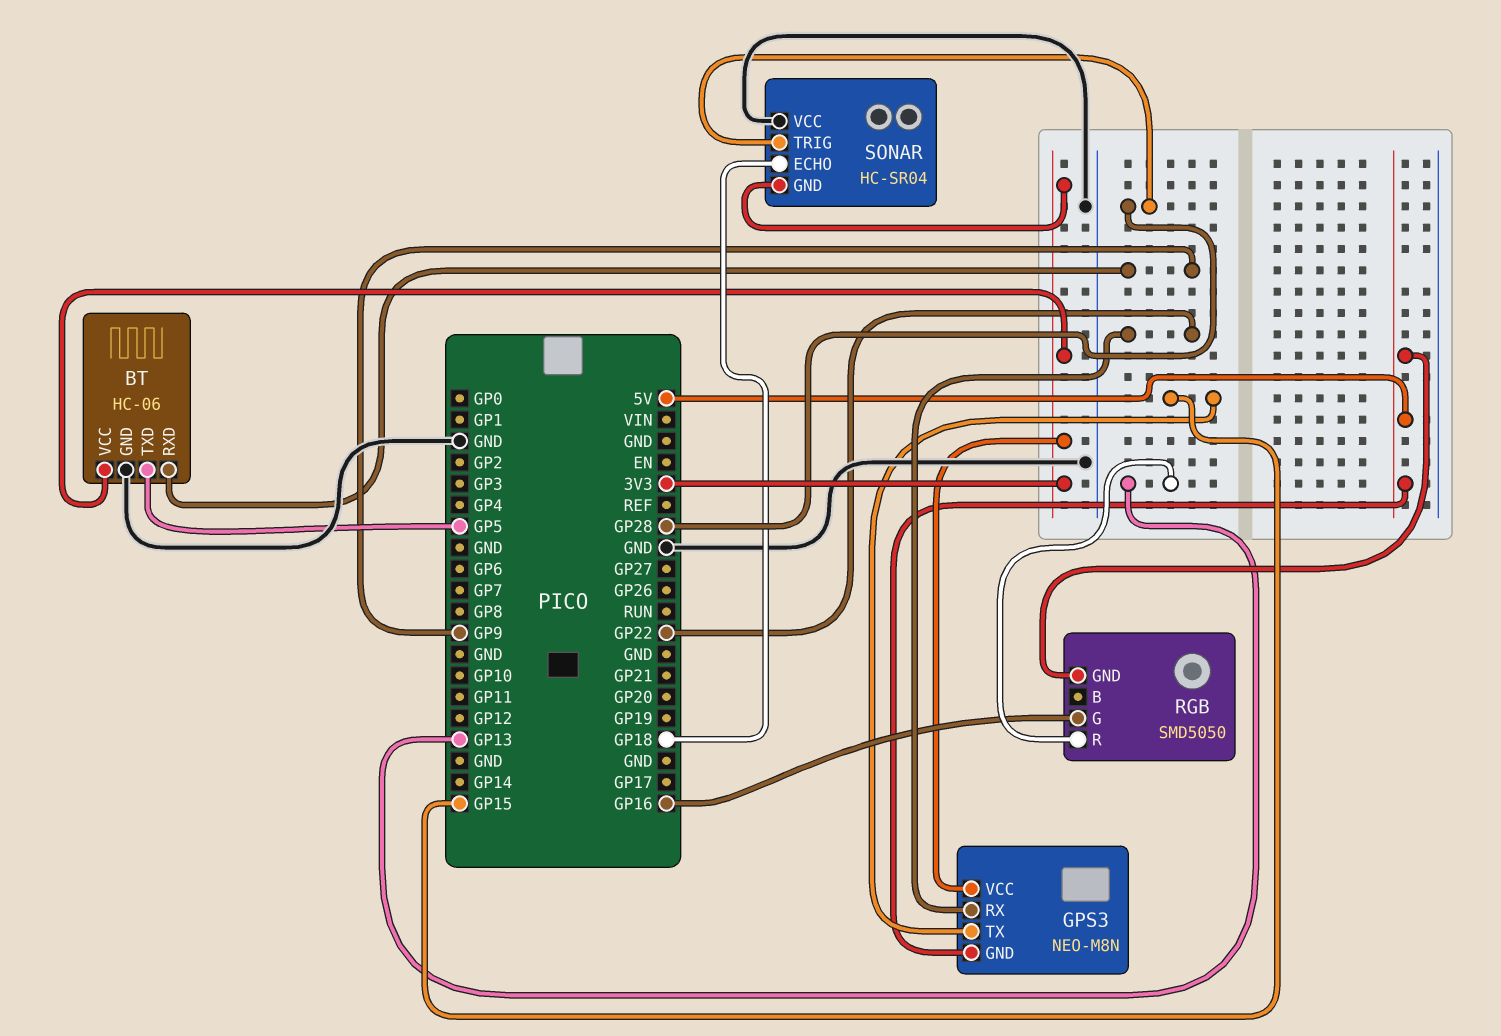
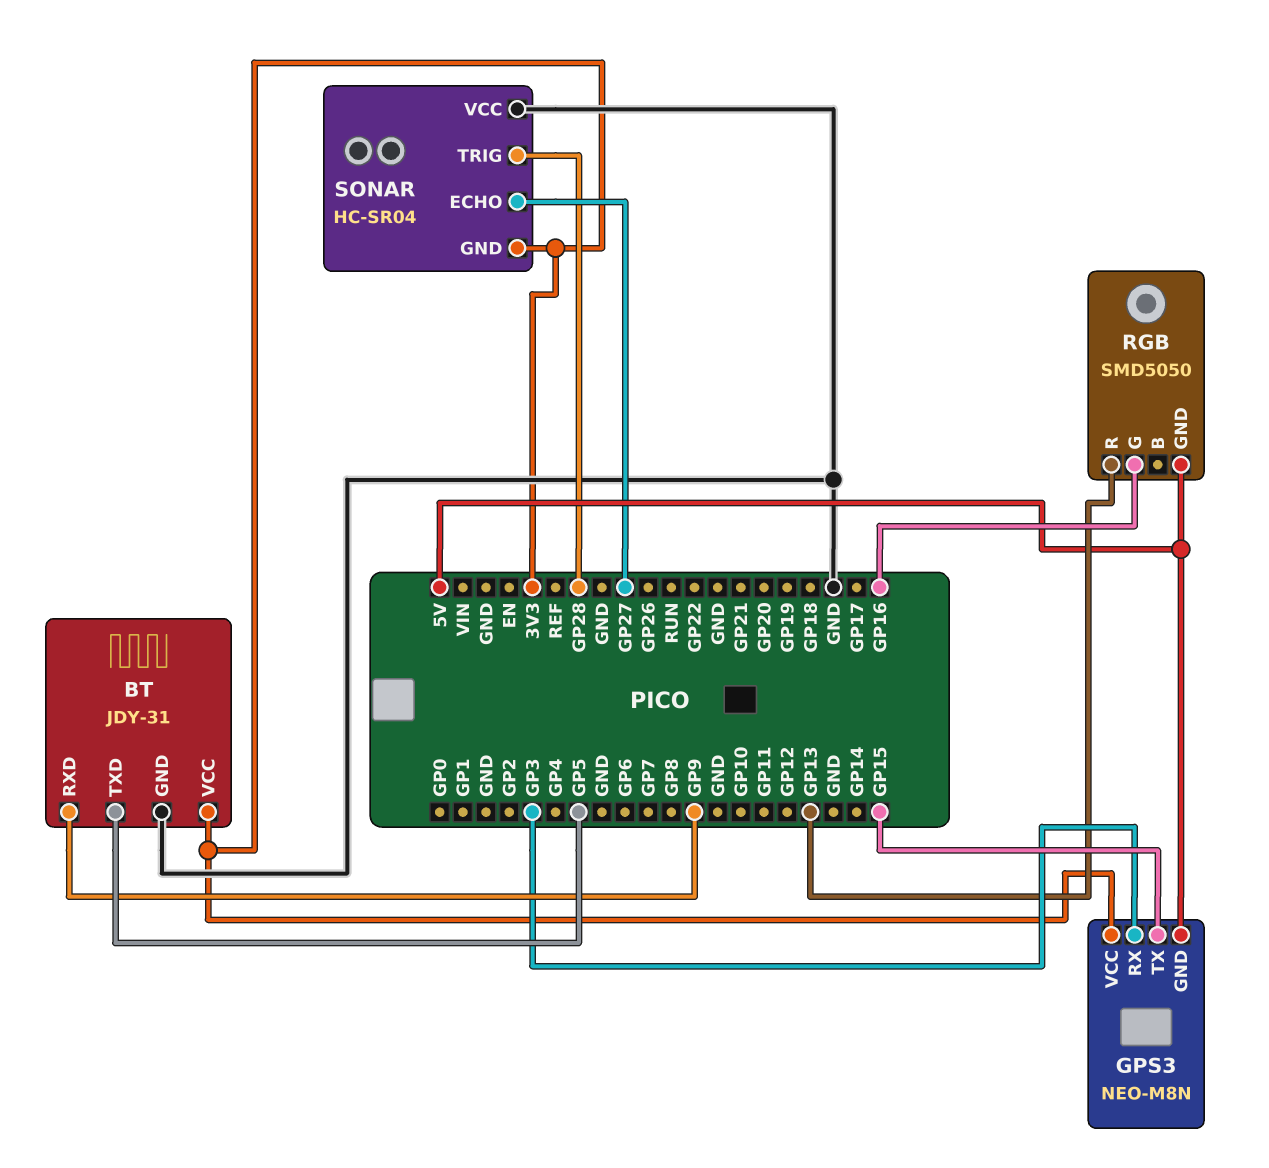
BT: HC-06 -> JDY-31
GPS3 pin RX: GP22 -> GP3
SONAR pin ECHO: GP18 -> GP27

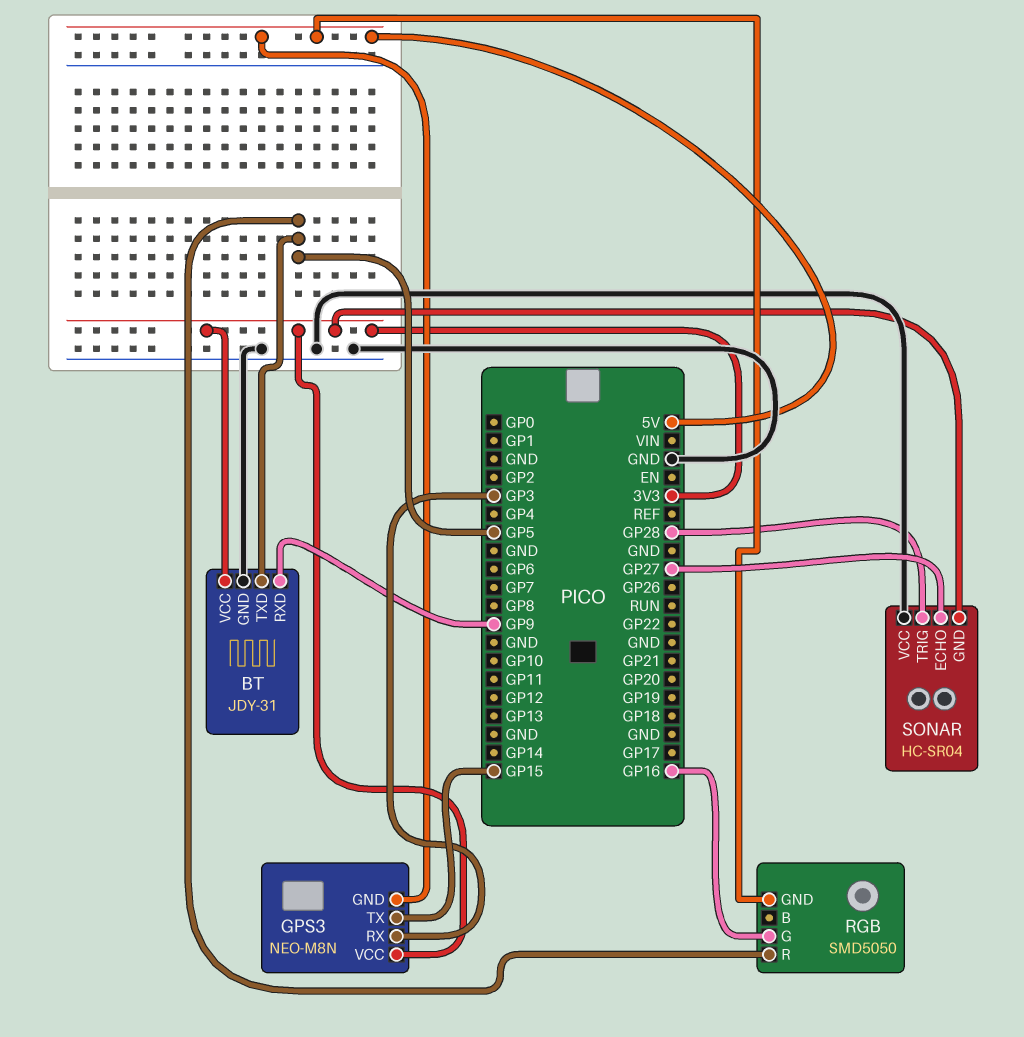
RGB pin R: GP13 -> GP5

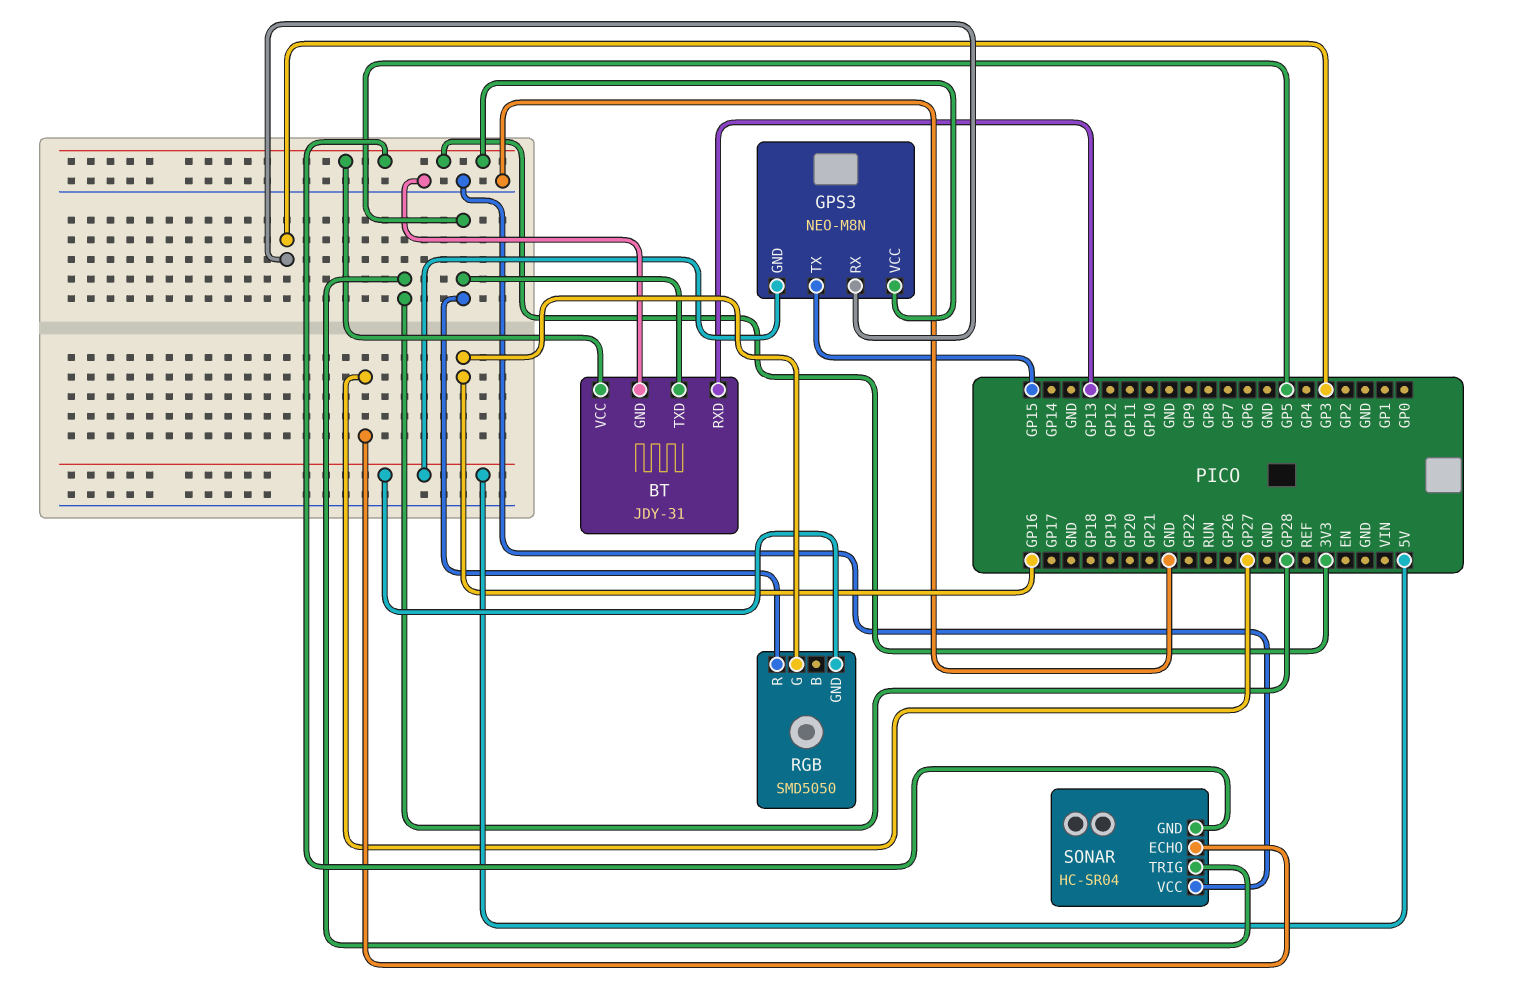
BT pin RXD: GP9 -> GP13

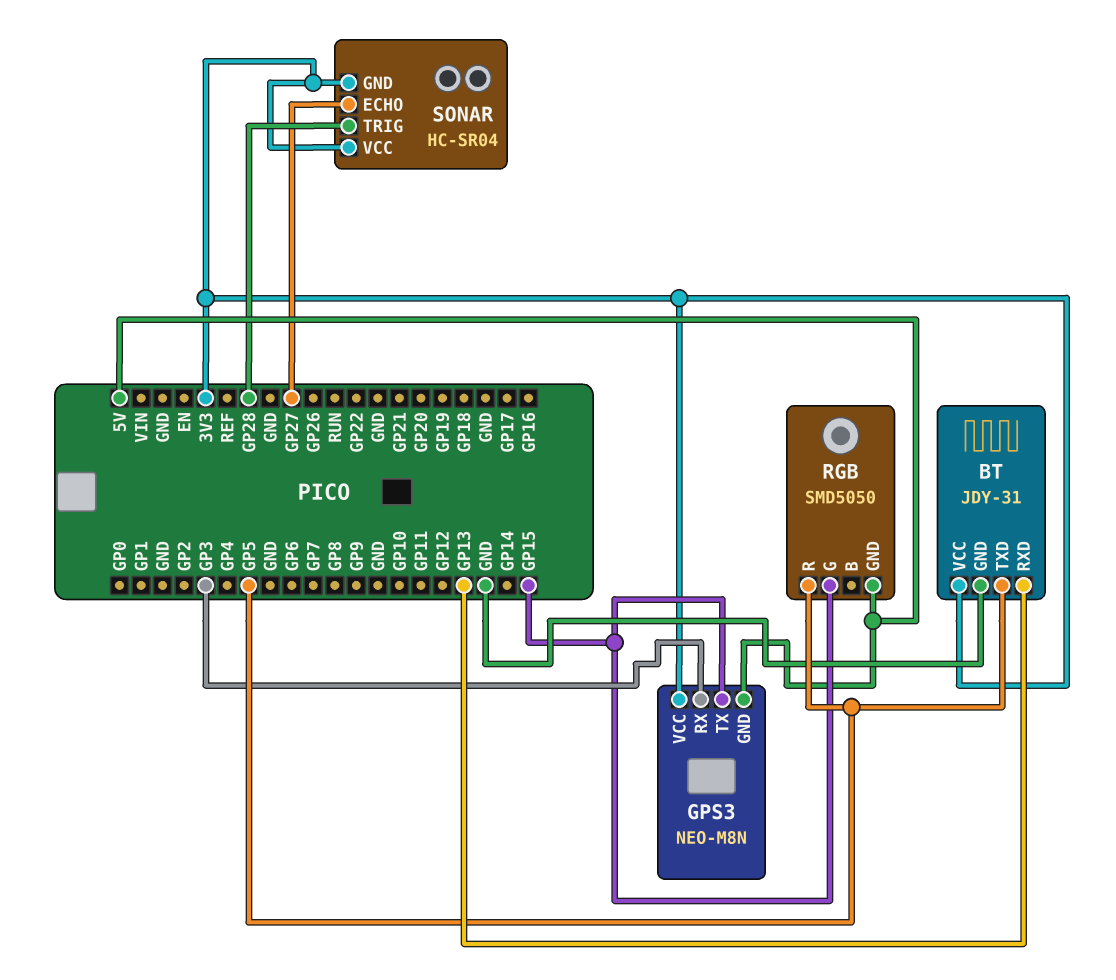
RGB pin G: GP16 -> GP15
SONAR pin VCC: GND -> 3V3

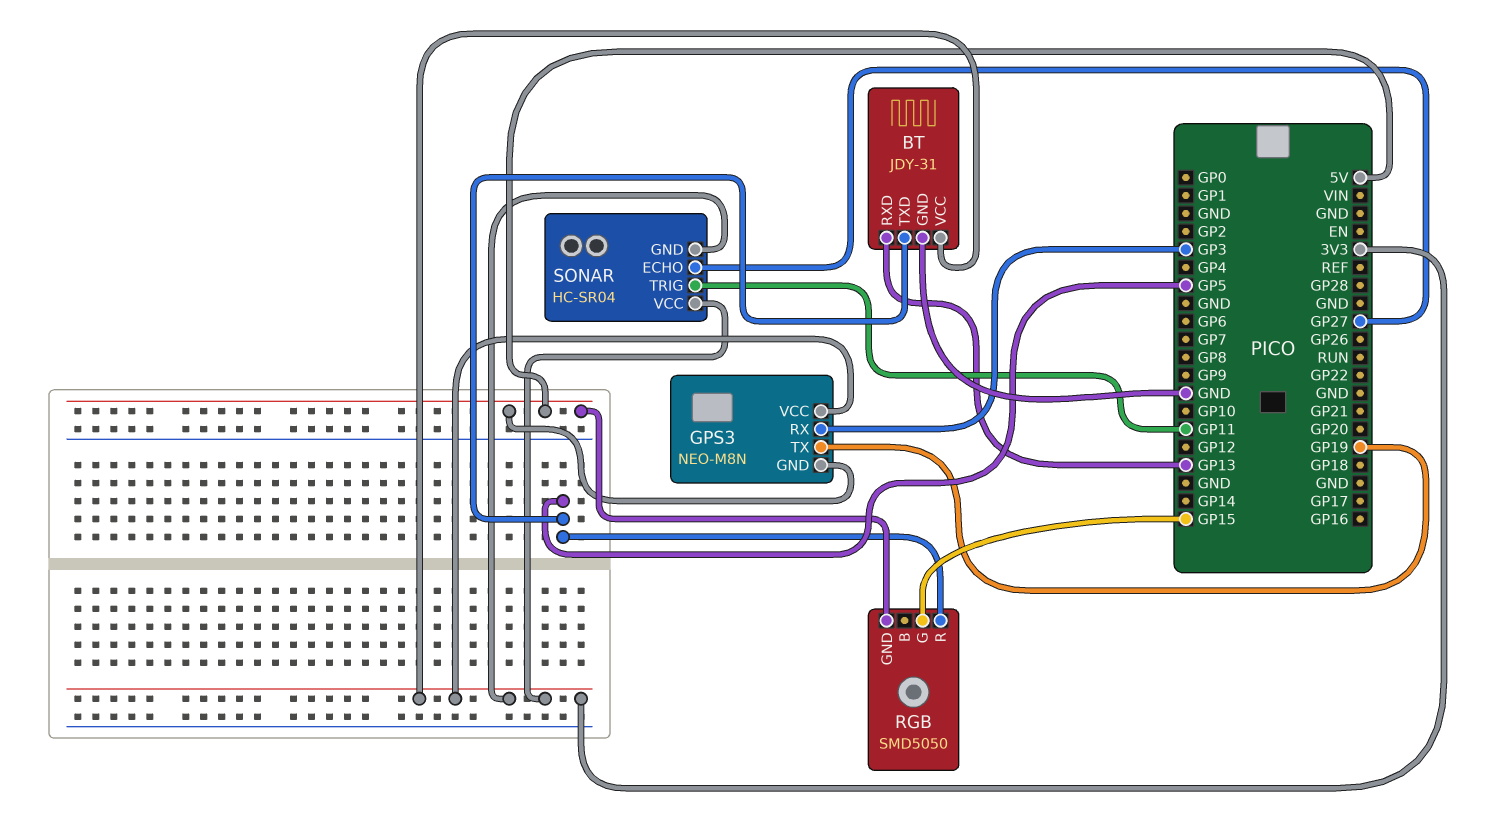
GPS3 pin TX: GP15 -> GP19
SONAR pin TRIG: GP28 -> GP11

